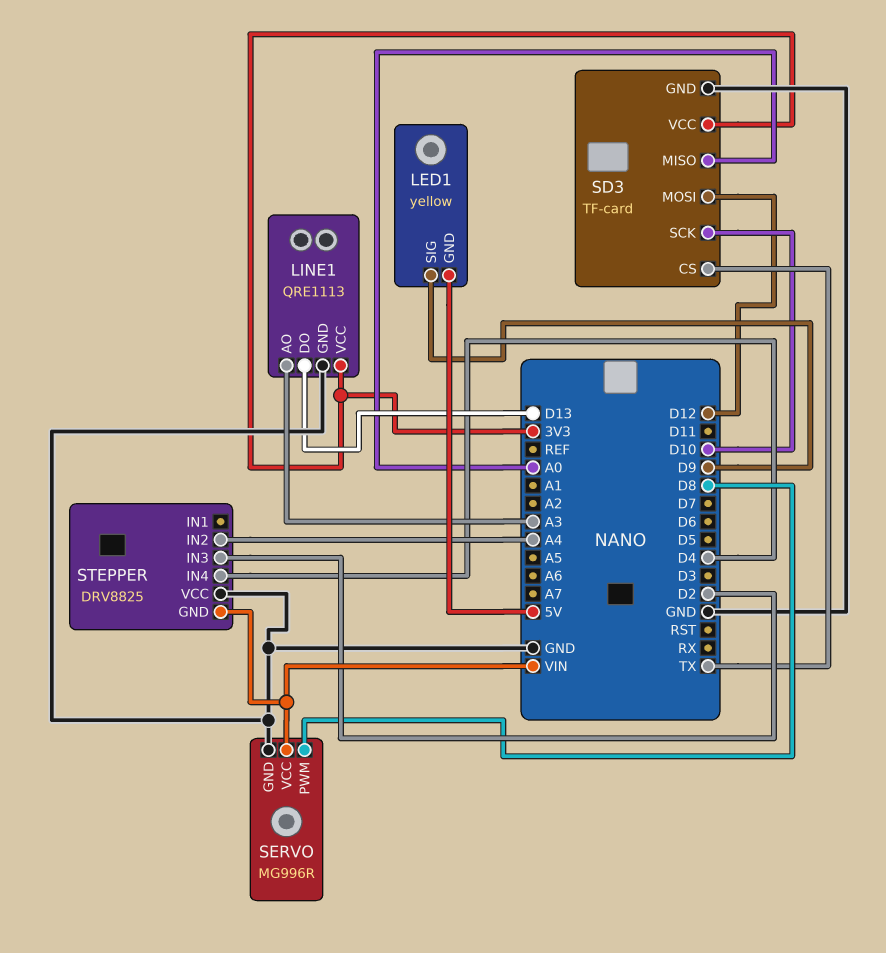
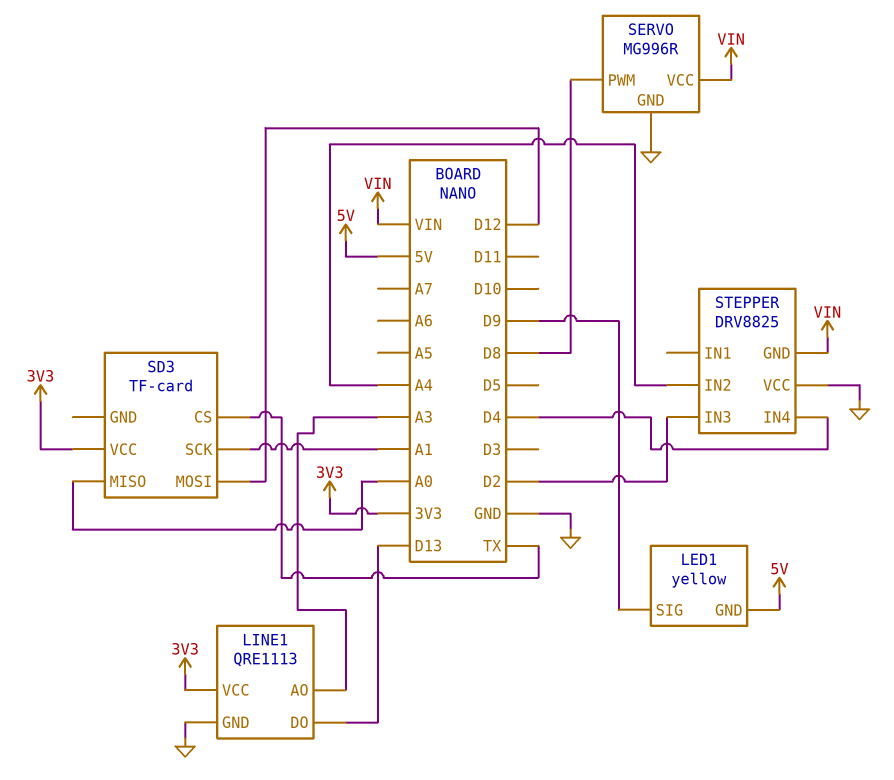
SD3 pin GND: GND -> none
SD3 pin SCK: D10 -> A1

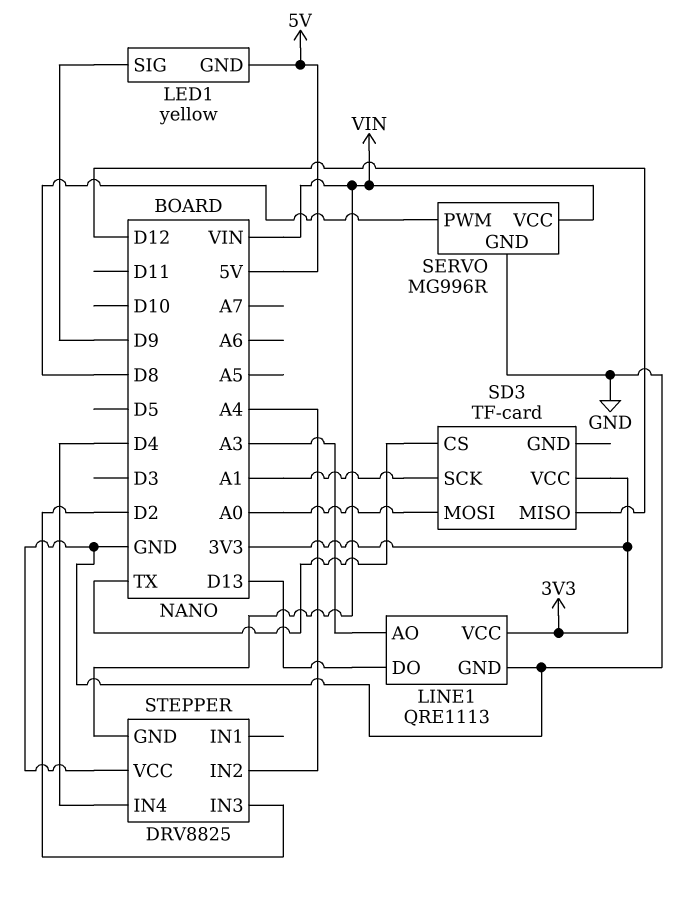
SD3 pin MISO: A0 -> D12
SD3 pin MOSI: D12 -> A0

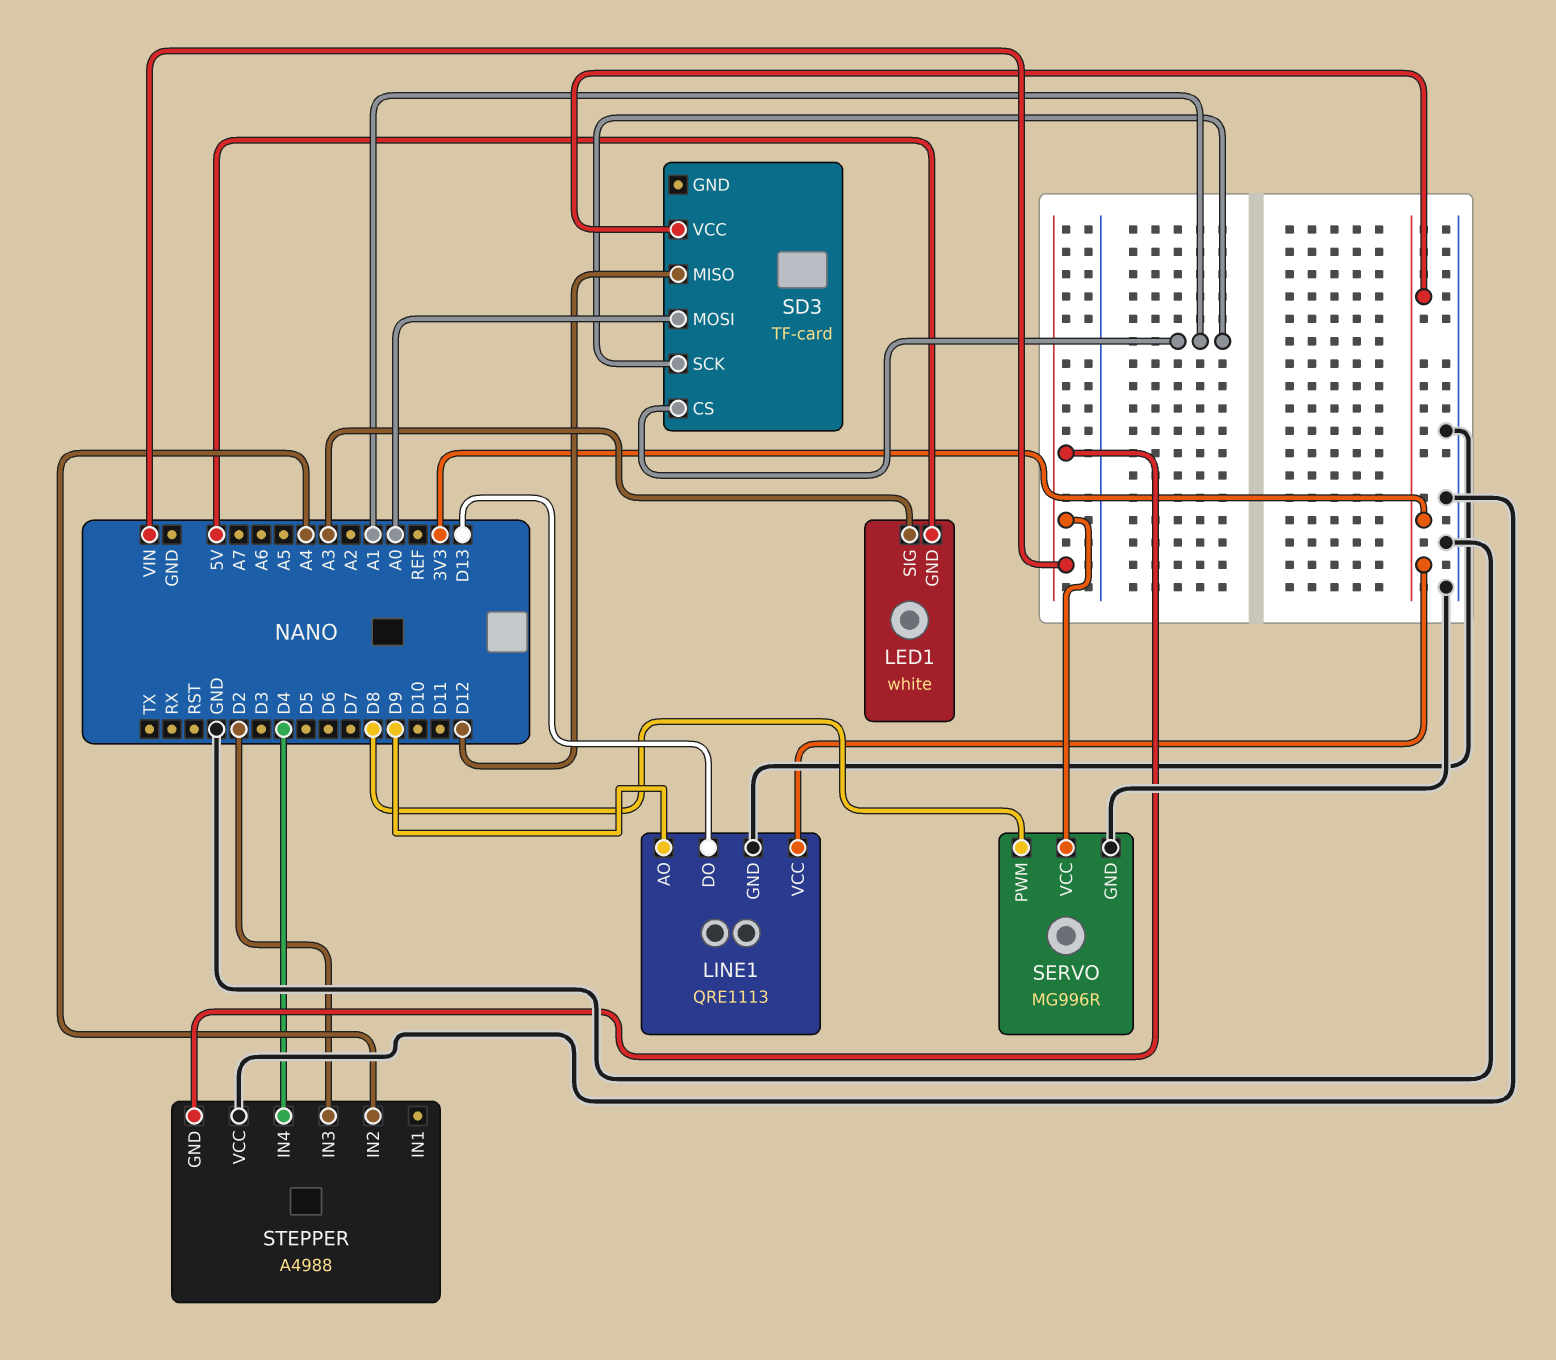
LED1: yellow -> white
LED1 pin SIG: D9 -> A3
LINE1 pin AO: A3 -> D9
SD3 pin CS: TX -> A1
STEPPER: DRV8825 -> A4988

